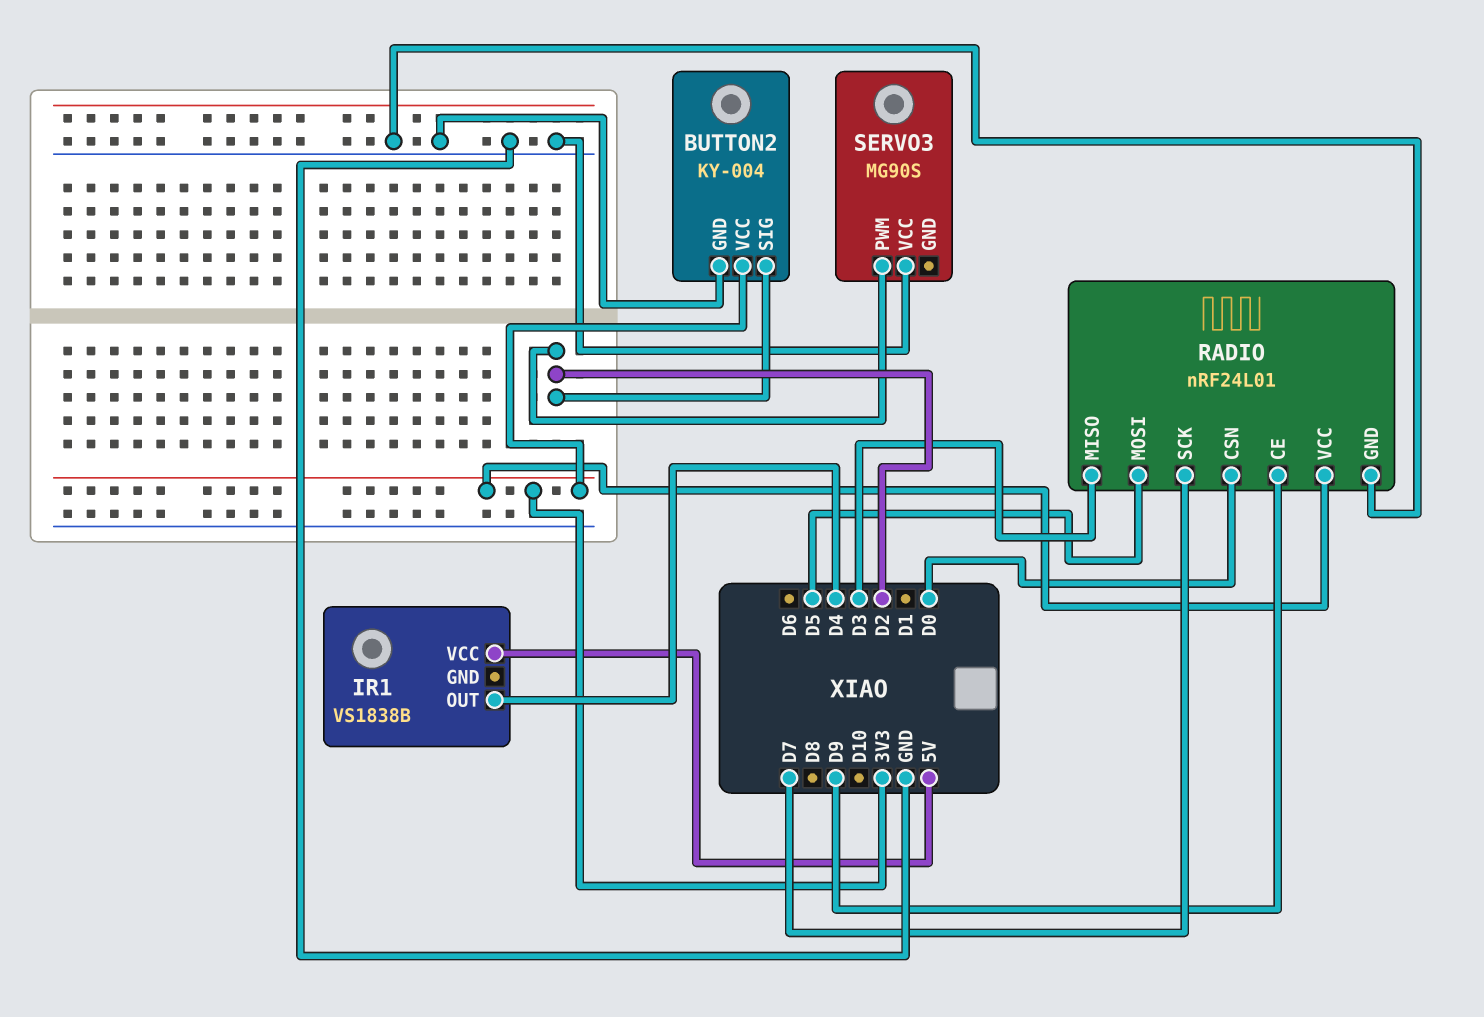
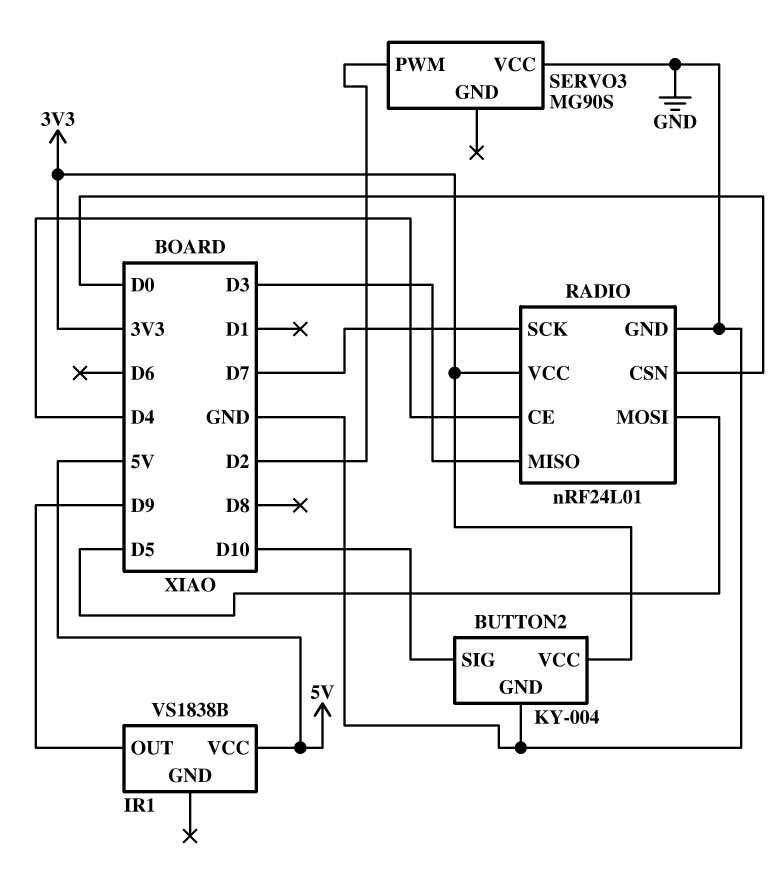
BUTTON2 pin SIG: D2 -> D10
IR1 pin OUT: D4 -> D9
RADIO pin CE: D9 -> D4

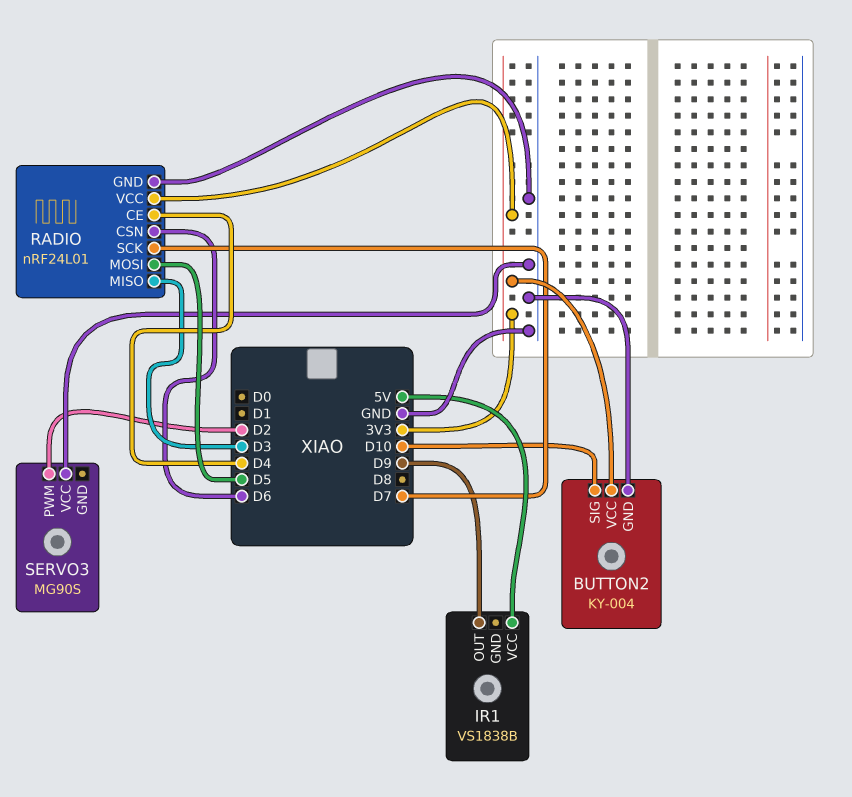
RADIO pin CSN: D0 -> D6

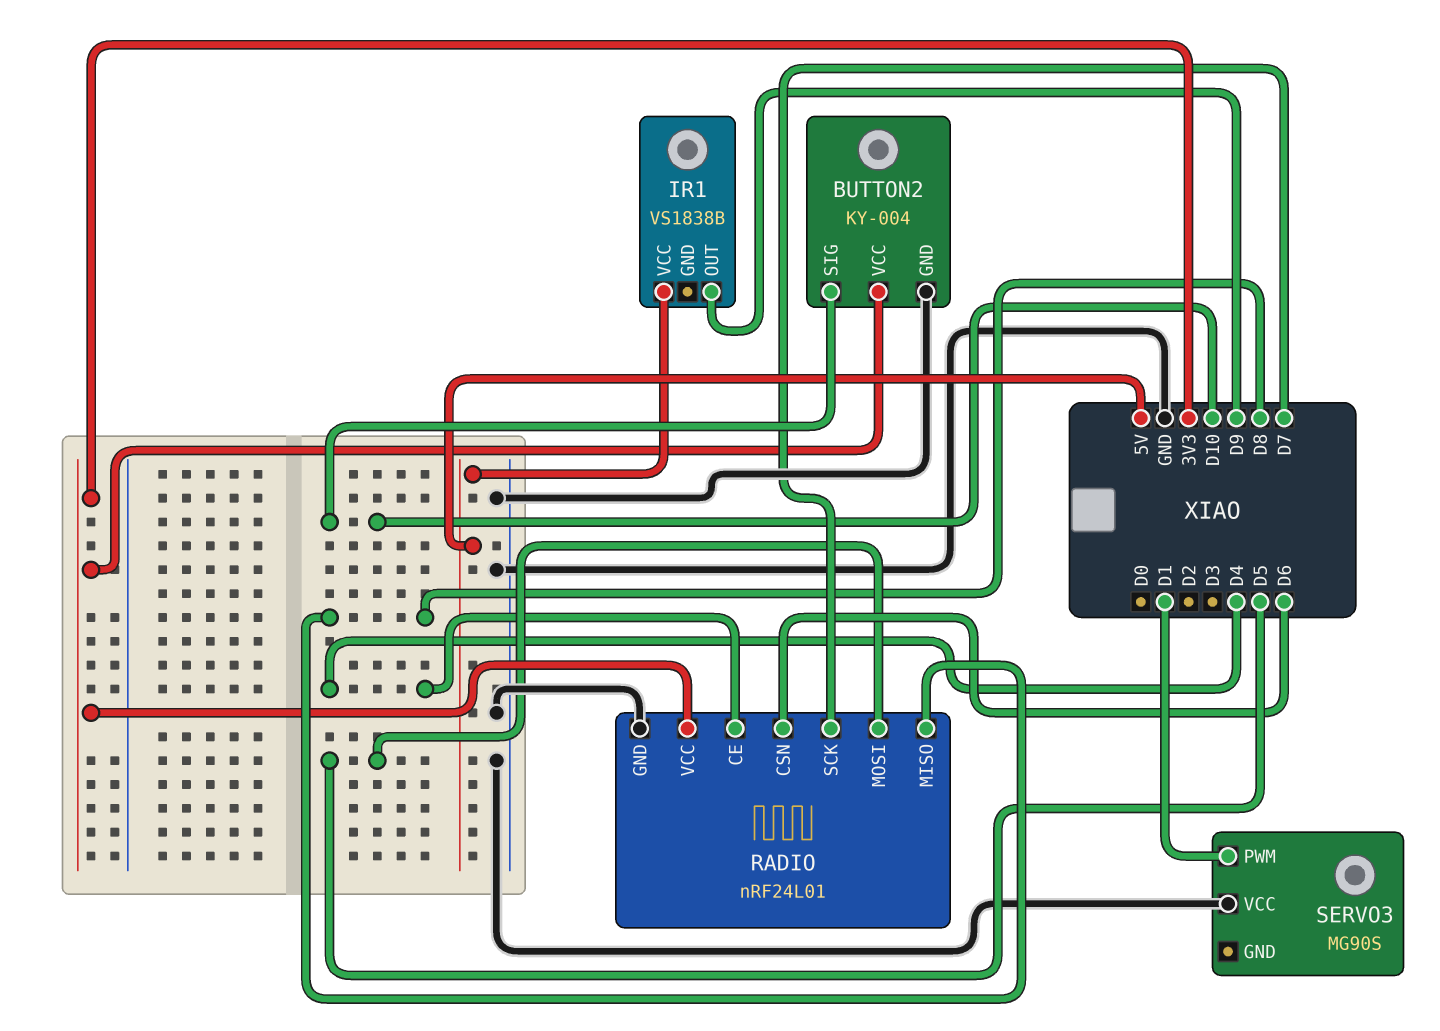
RADIO pin MISO: D3 -> D8
SERVO3 pin PWM: D2 -> D1

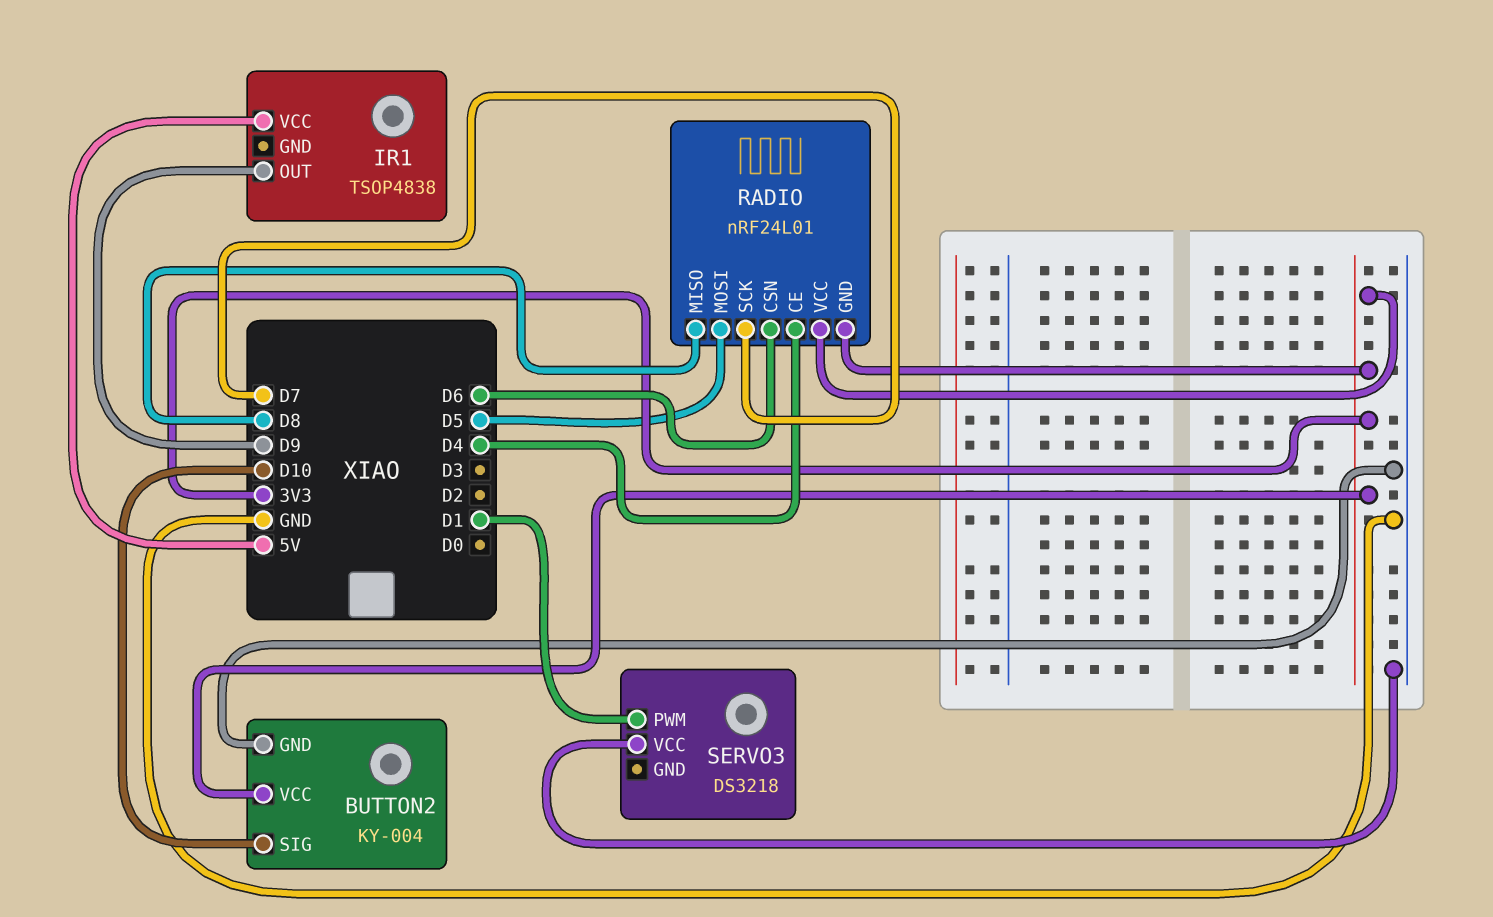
IR1: VS1838B -> TSOP4838
RADIO pin GND: GND -> 3V3
SERVO3: MG90S -> DS3218

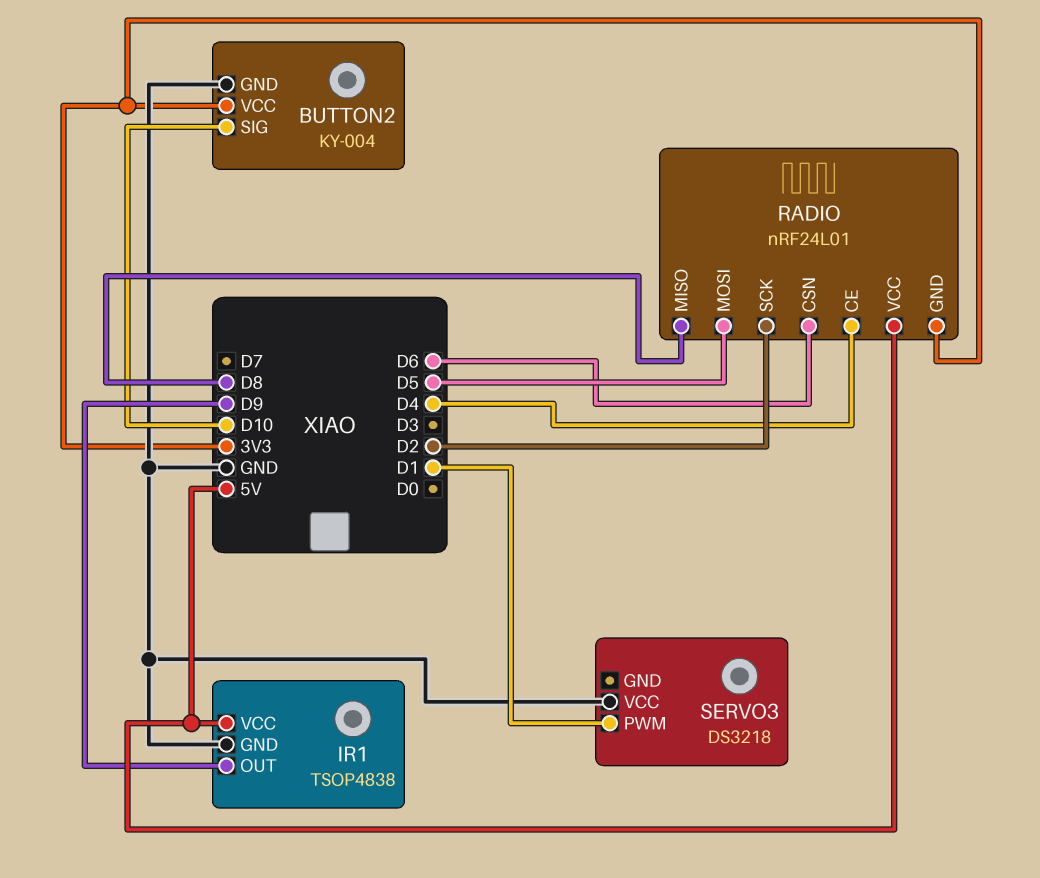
IR1 pin GND: none -> GND
RADIO pin SCK: D7 -> D2
RADIO pin VCC: 3V3 -> 5V

